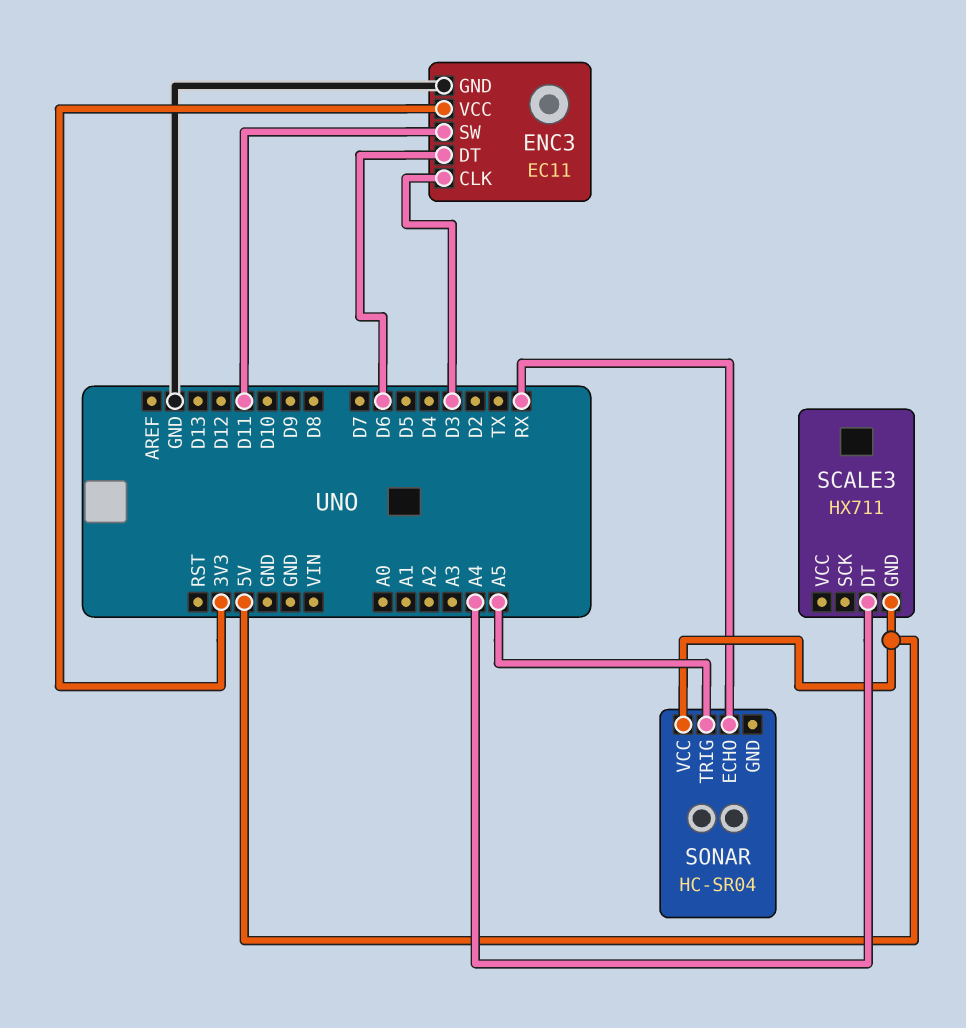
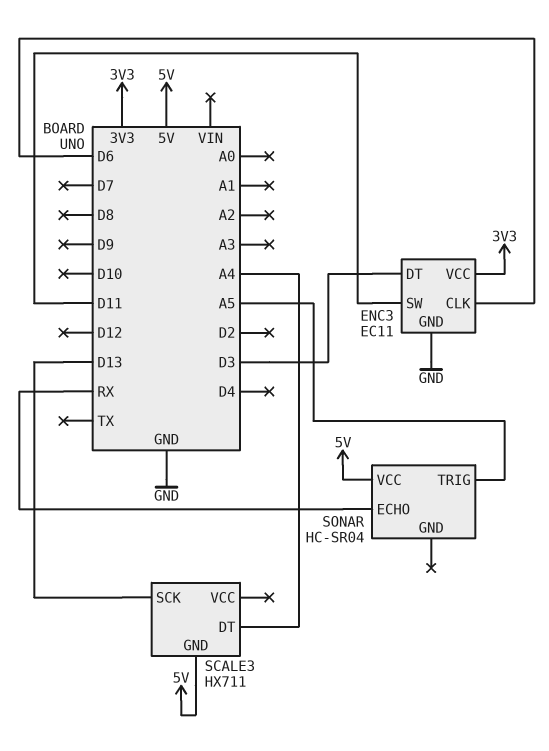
ENC3 pin CLK: D3 -> D6
ENC3 pin DT: D6 -> D3
SCALE3 pin SCK: none -> D13

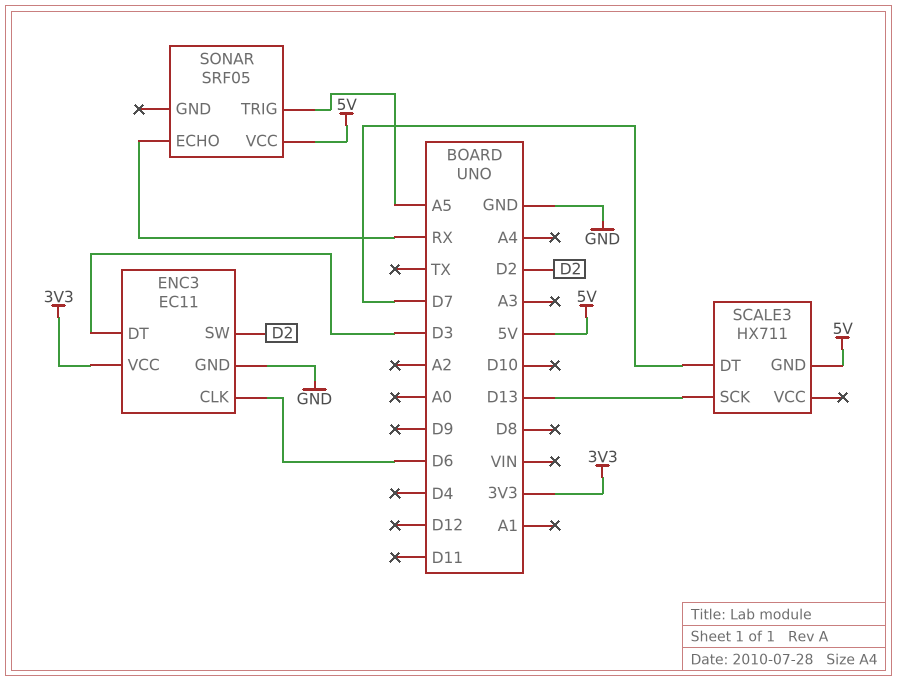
ENC3 pin SW: D11 -> D2
SCALE3 pin DT: A4 -> D7
SONAR: HC-SR04 -> SRF05

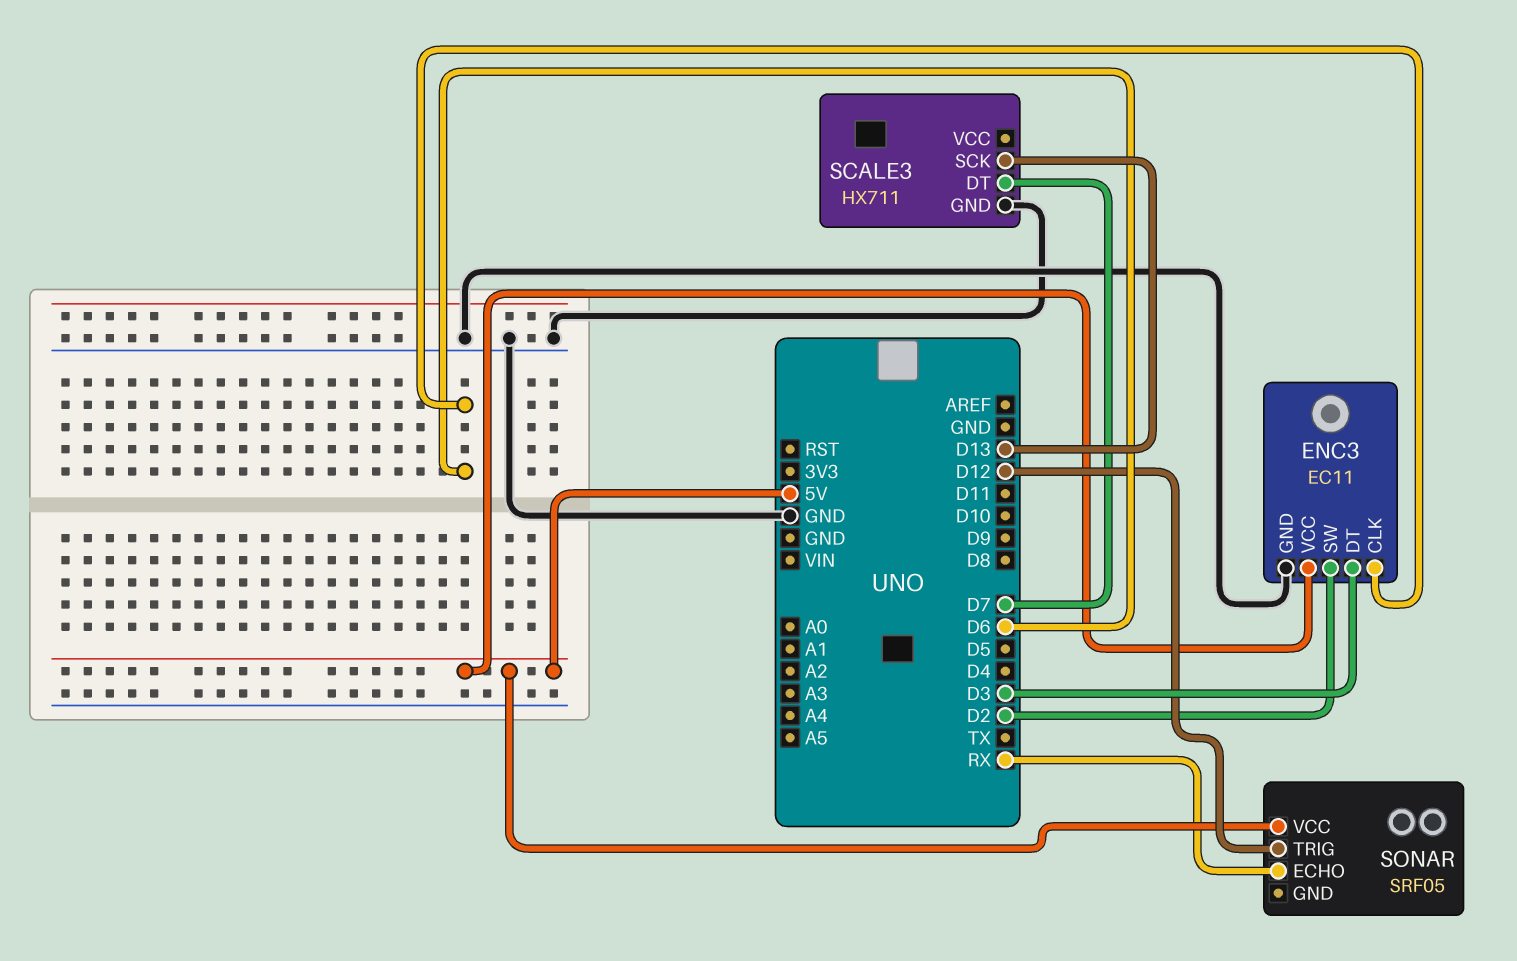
ENC3 pin VCC: 3V3 -> 5V
SCALE3 pin GND: 5V -> GND
SONAR pin TRIG: A5 -> D12

